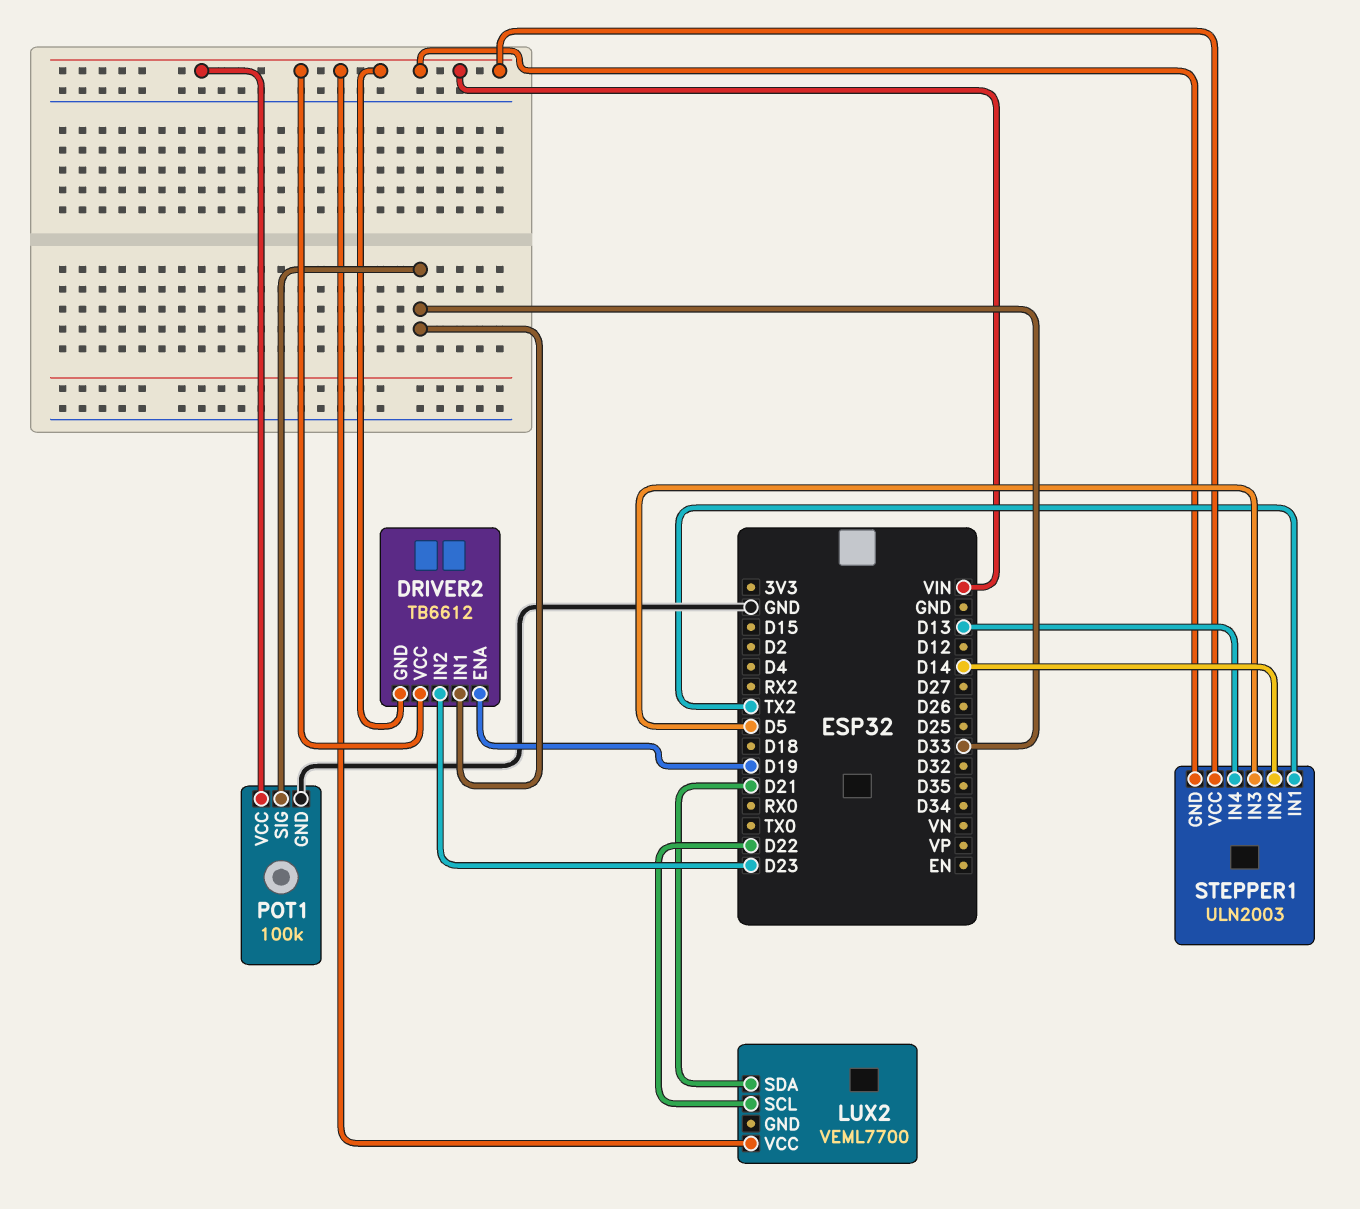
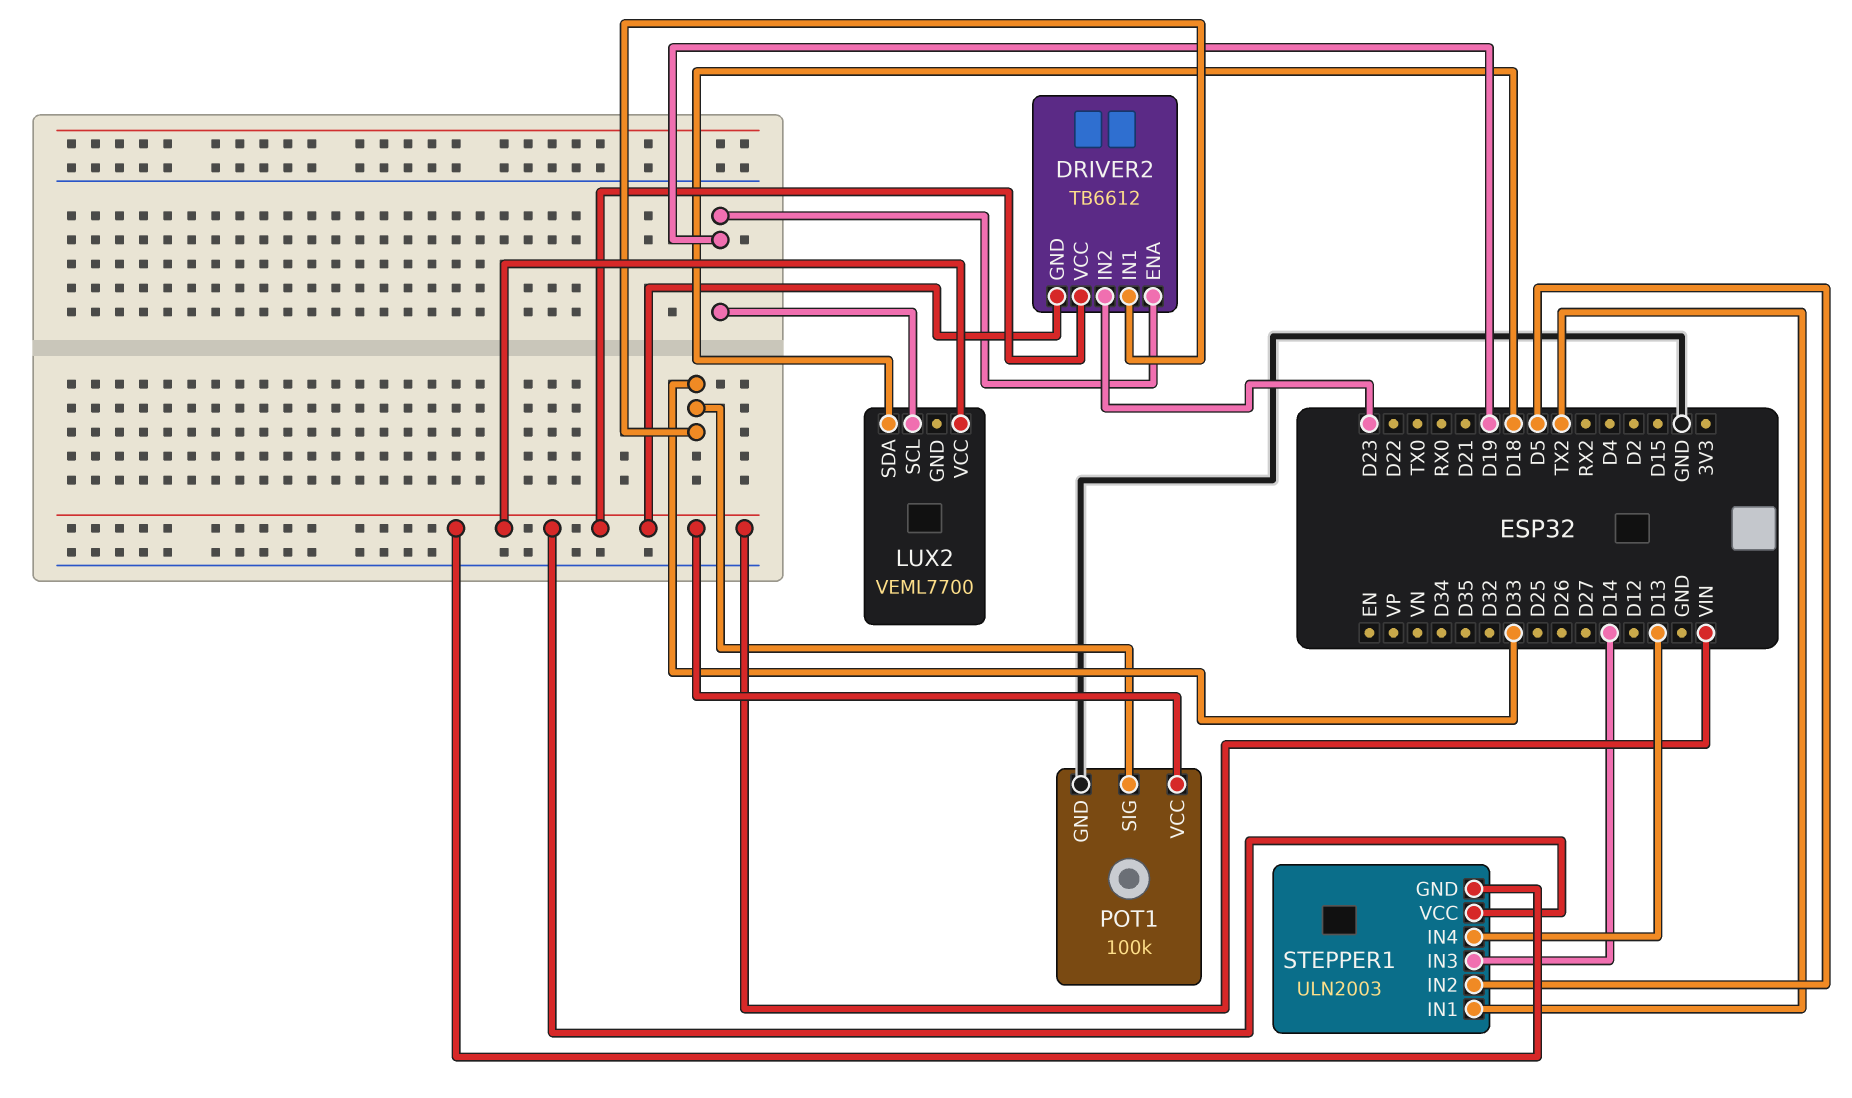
LUX2 pin SCL: D22 -> D19
LUX2 pin SDA: D21 -> D18
STEPPER1 pin IN2: D14 -> D5
STEPPER1 pin IN3: D5 -> D14

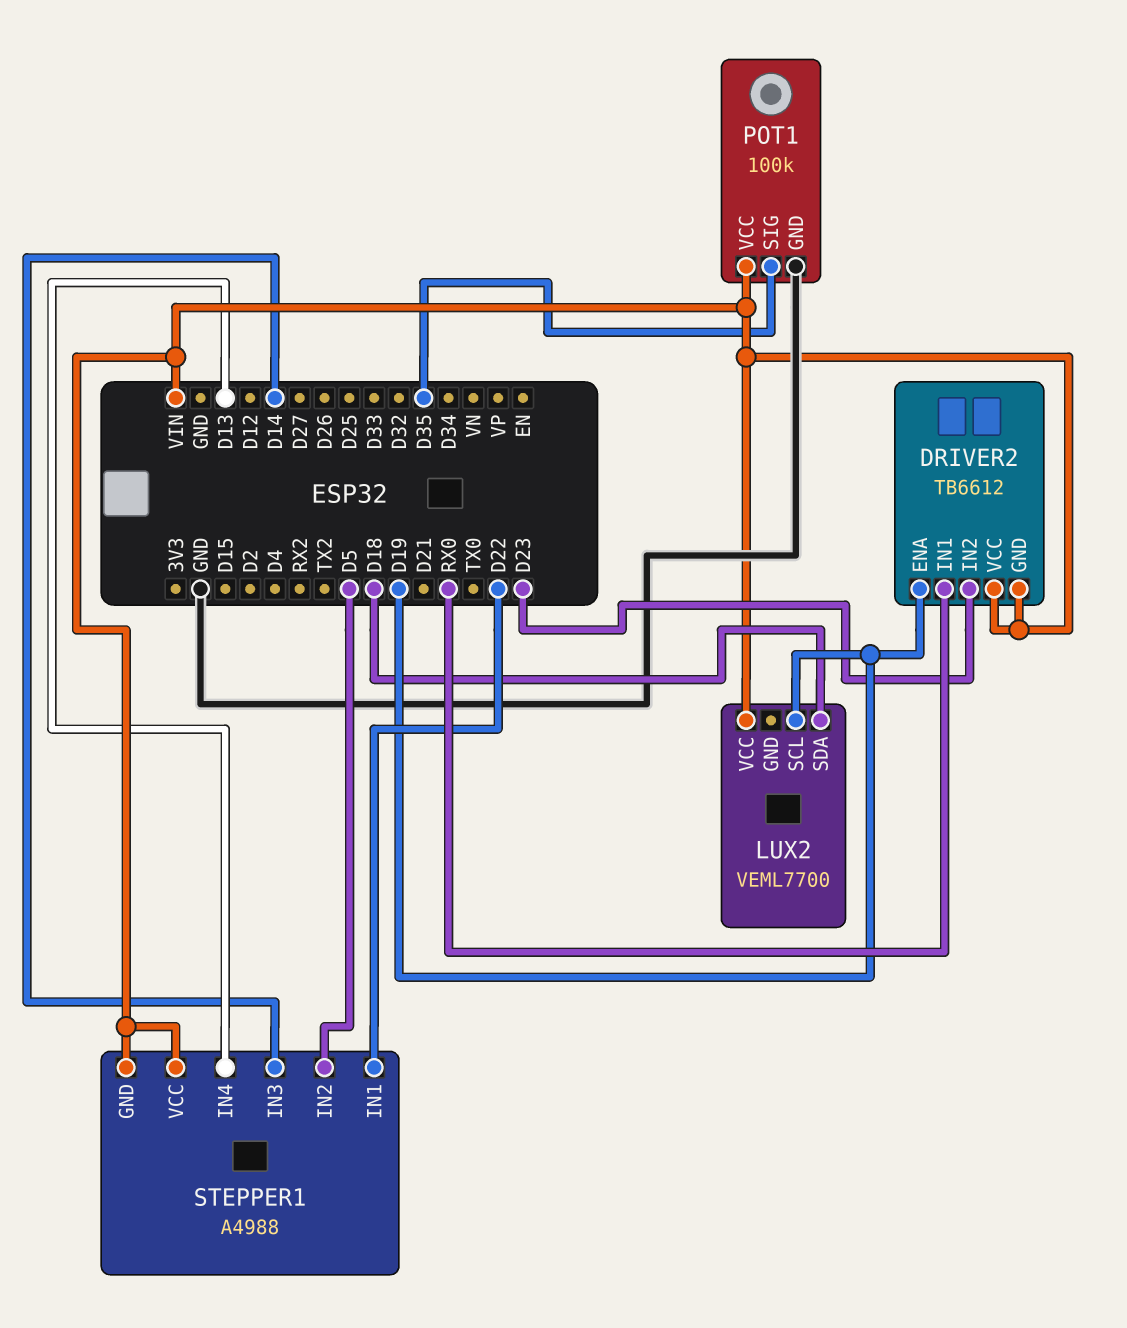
DRIVER2 pin IN1: D33 -> RX0
POT1 pin SIG: D33 -> D35
STEPPER1: ULN2003 -> A4988
STEPPER1 pin IN1: TX2 -> D22

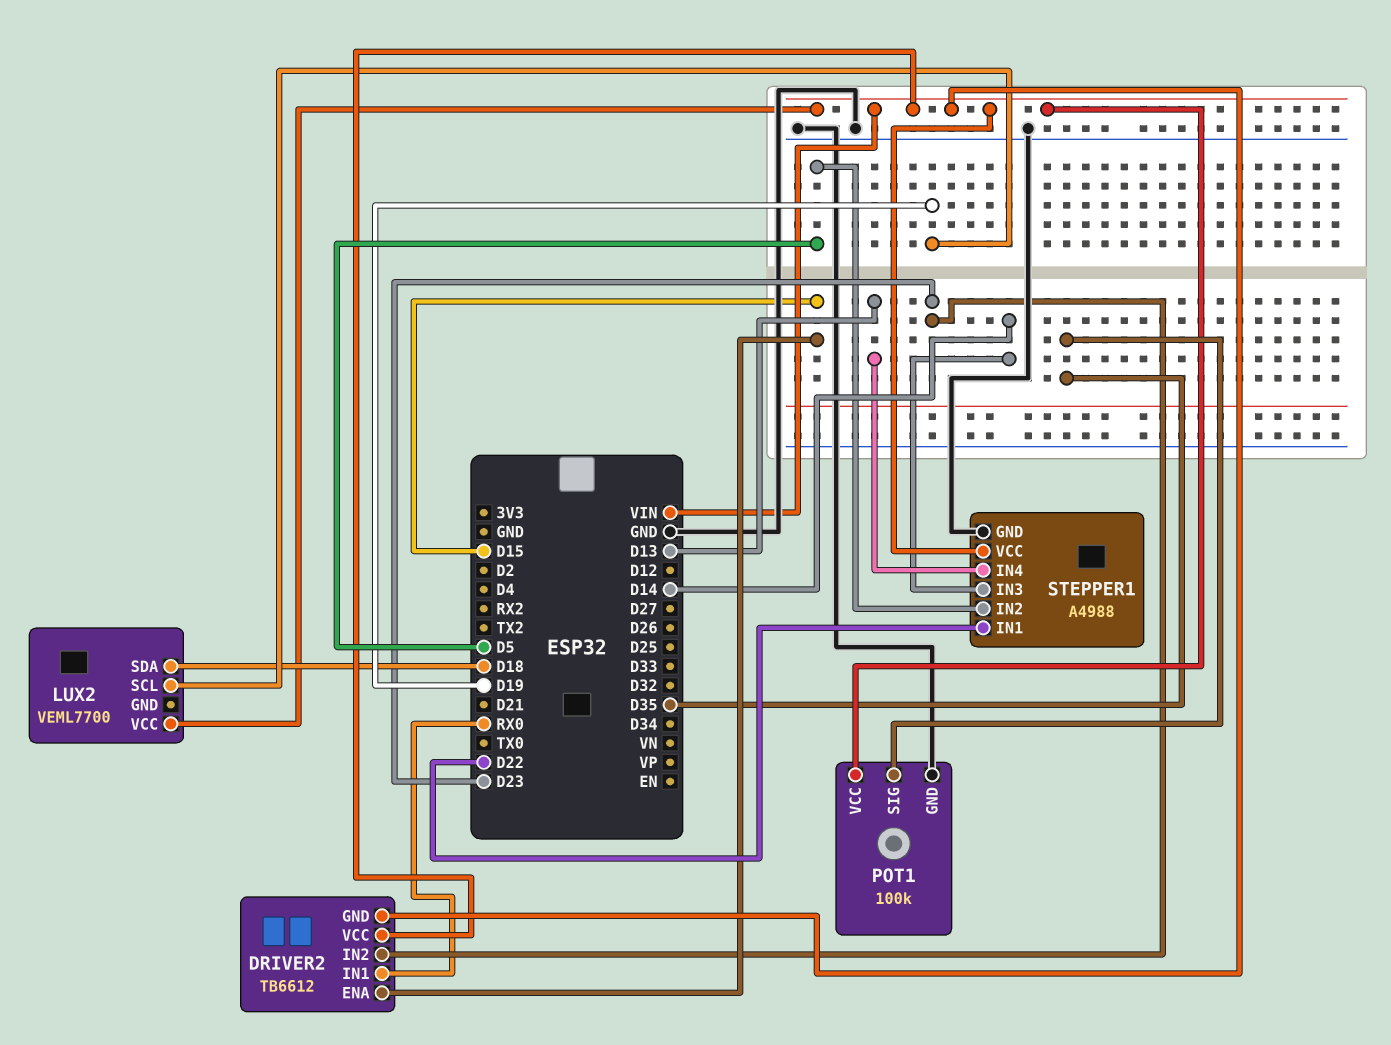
DRIVER2 pin ENA: D19 -> D15
STEPPER1 pin GND: VIN -> GND

